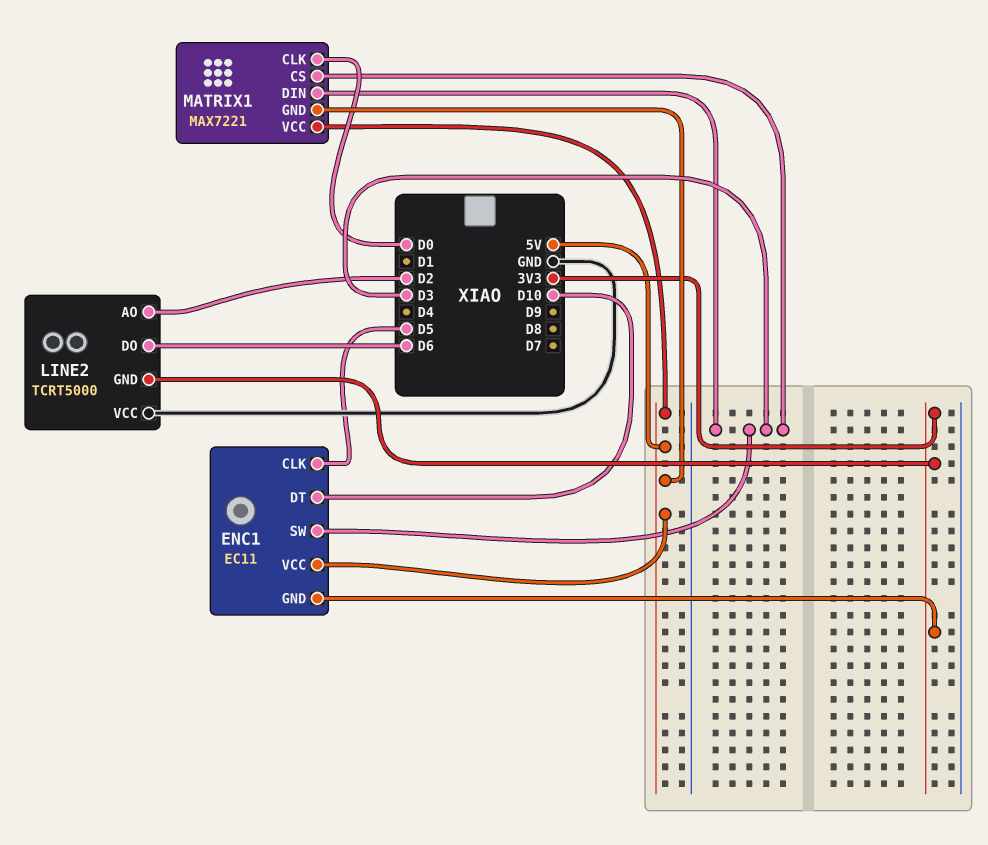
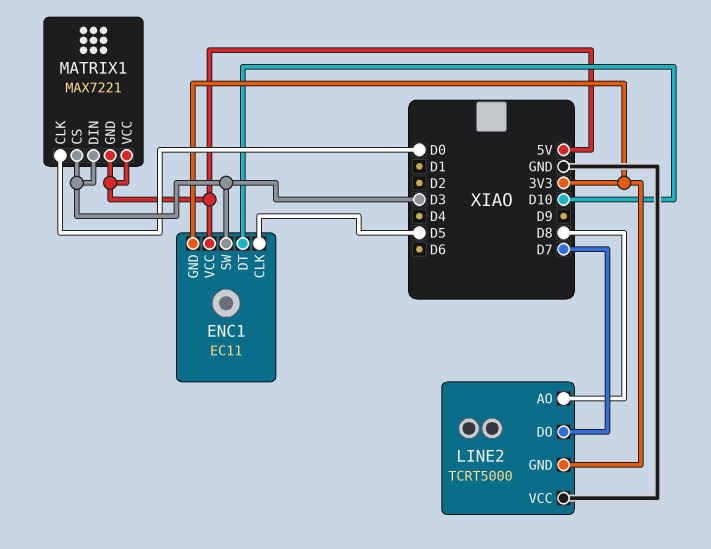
LINE2 pin AO: D2 -> D8
LINE2 pin DO: D6 -> D7

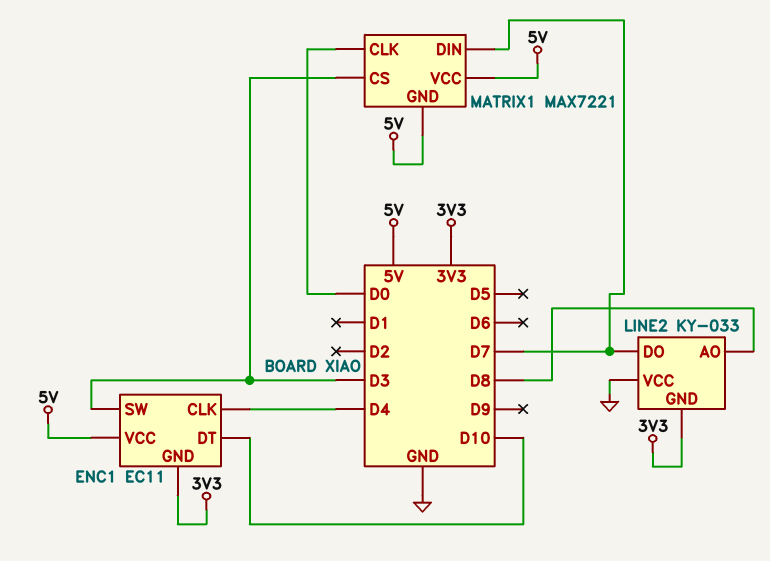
ENC1 pin CLK: D5 -> D4
LINE2: TCRT5000 -> KY-033
MATRIX1 pin DIN: D3 -> D7

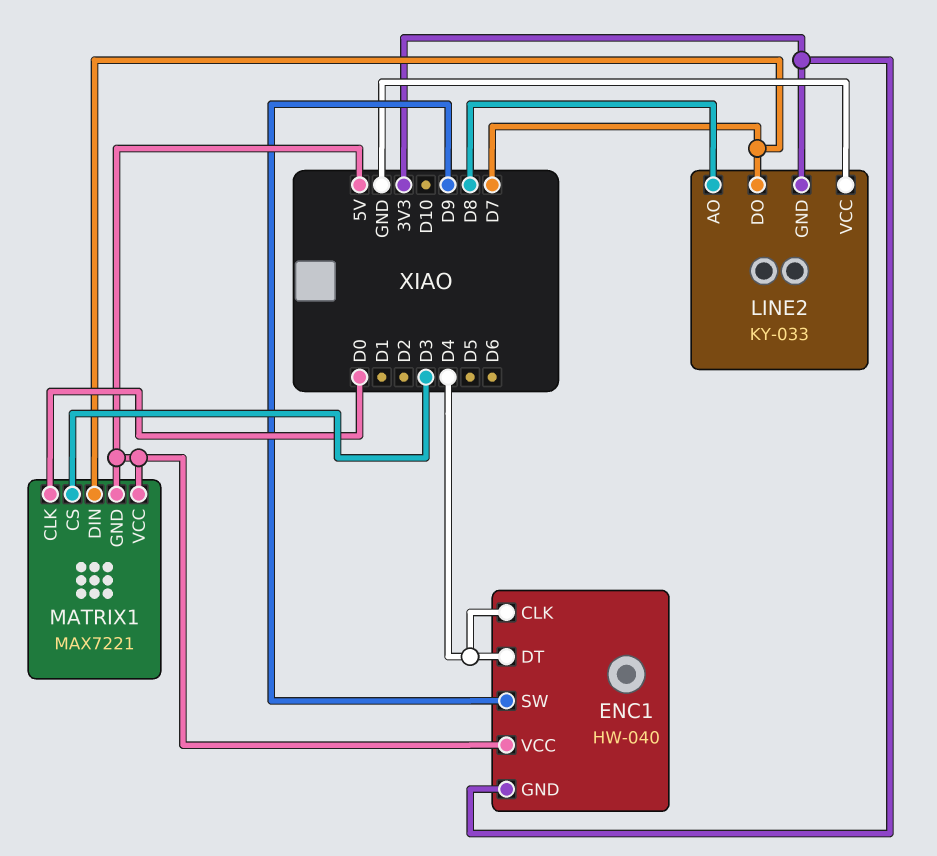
ENC1: EC11 -> HW-040
ENC1 pin DT: D10 -> D4
ENC1 pin SW: D3 -> D9

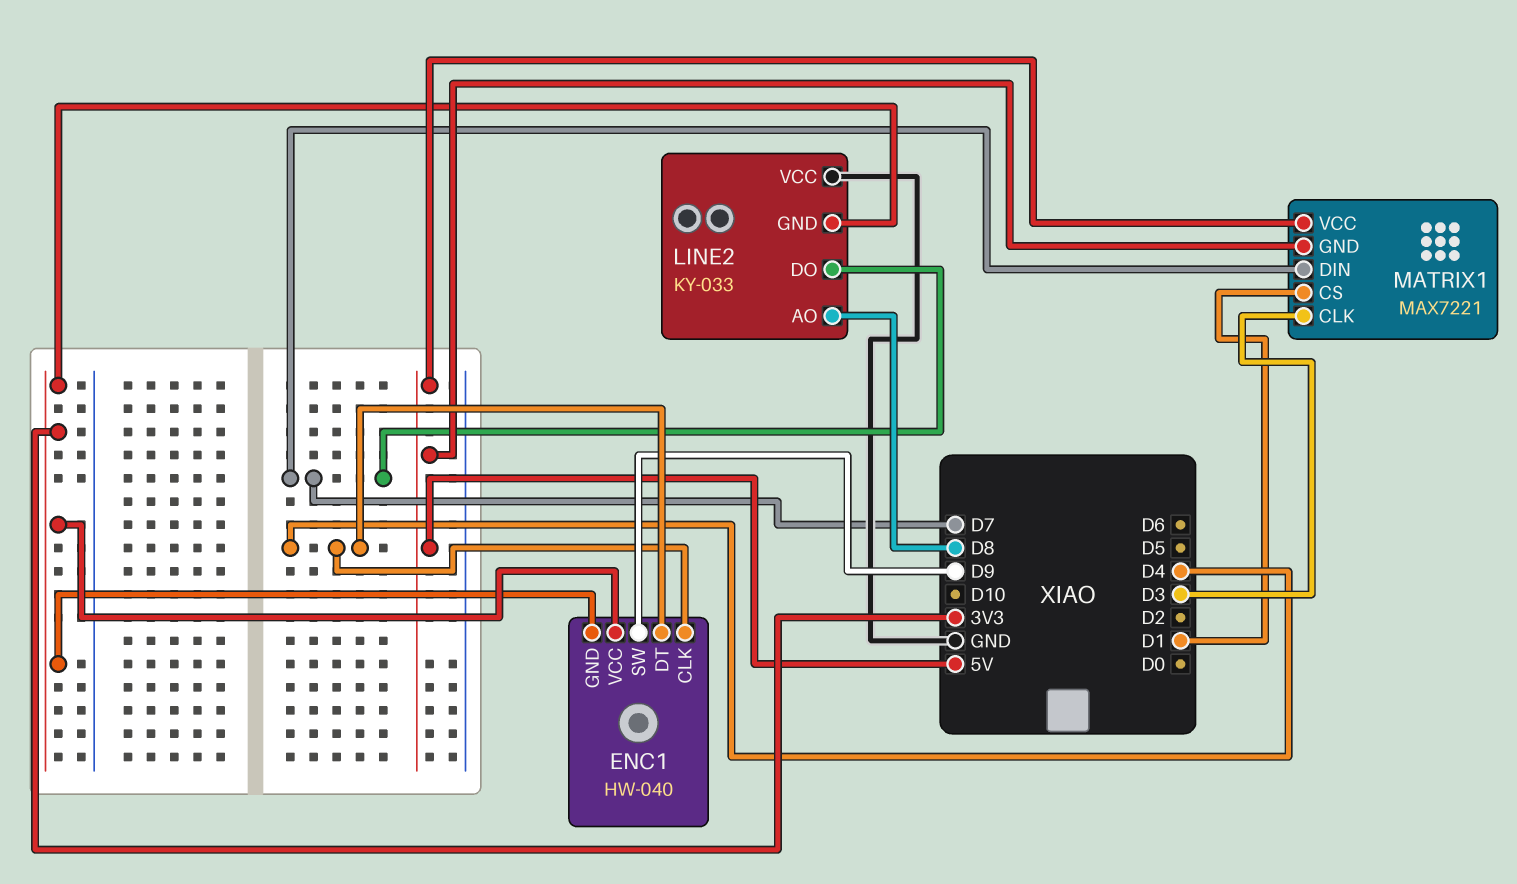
ENC1 pin VCC: 5V -> 3V3
MATRIX1 pin CLK: D0 -> D3
MATRIX1 pin CS: D3 -> D1

